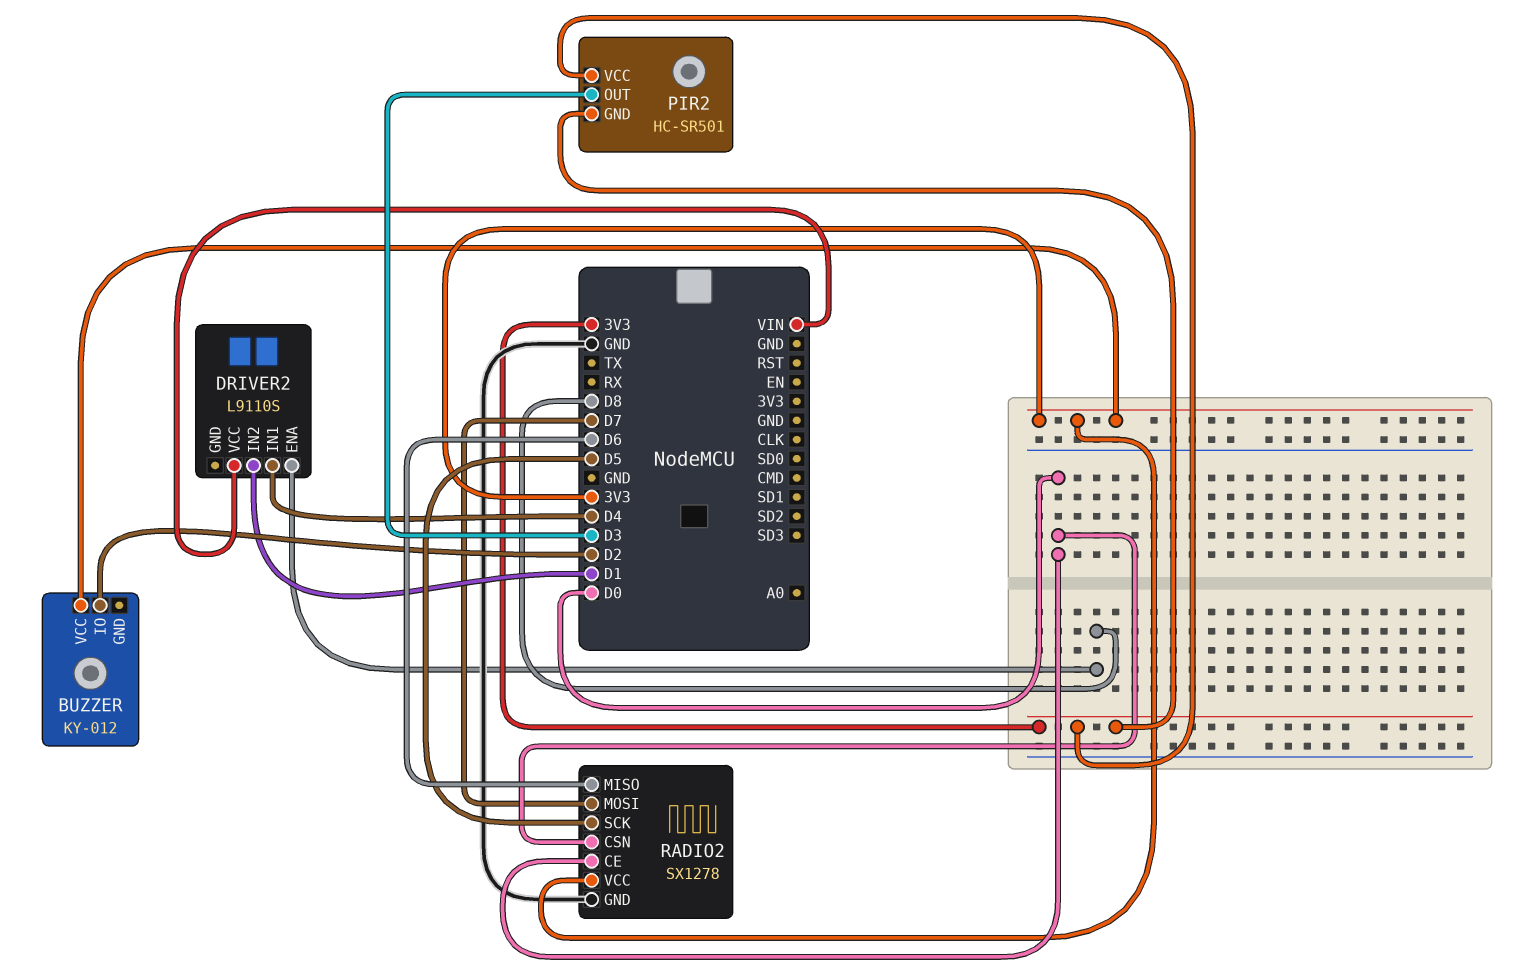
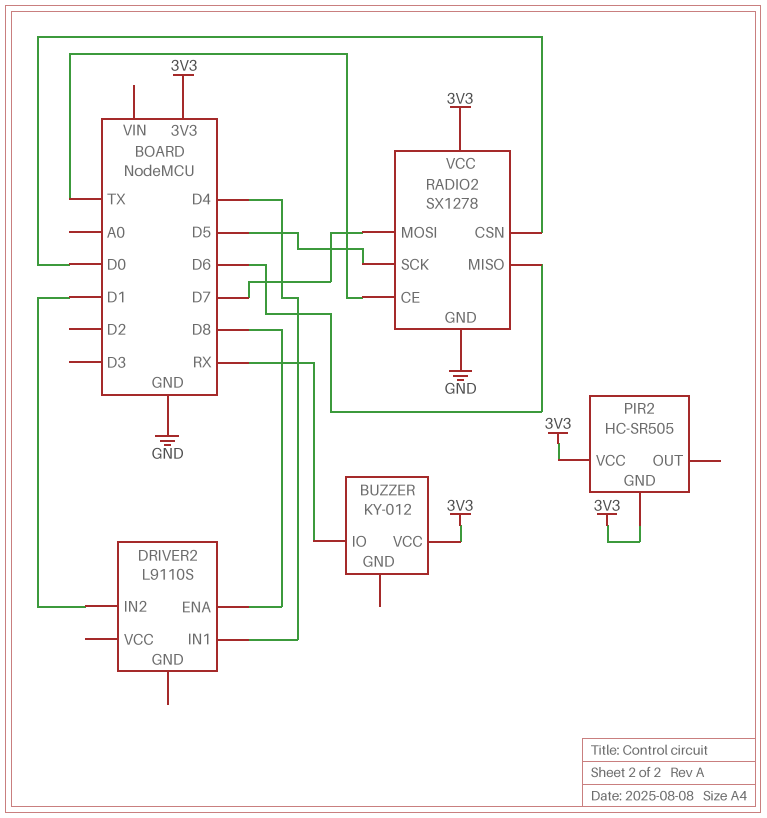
BUZZER pin IO: D2 -> RX
DRIVER2 pin VCC: VIN -> none
PIR2: HC-SR501 -> HC-SR505
PIR2 pin OUT: D3 -> none
RADIO2 pin CE: D0 -> TX

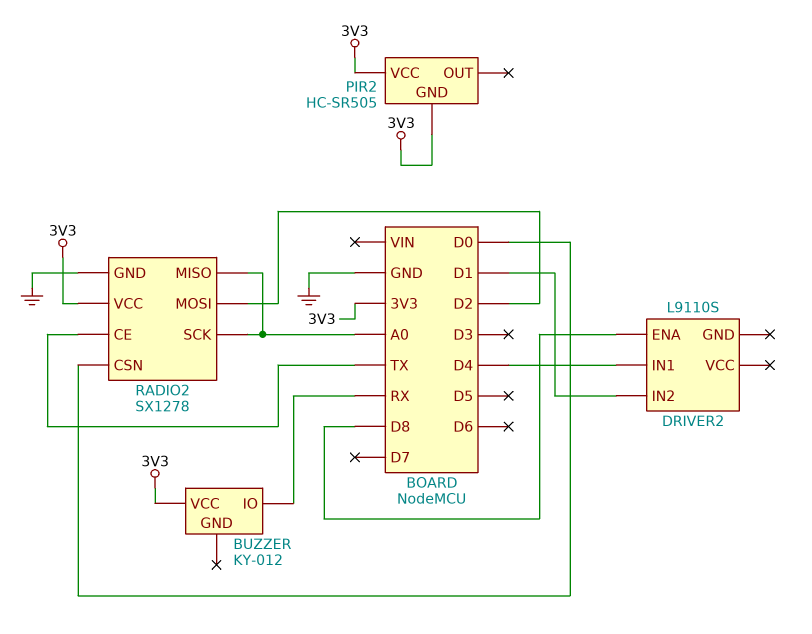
RADIO2 pin MISO: D6 -> A0
RADIO2 pin MOSI: D7 -> D2
RADIO2 pin SCK: D5 -> A0

